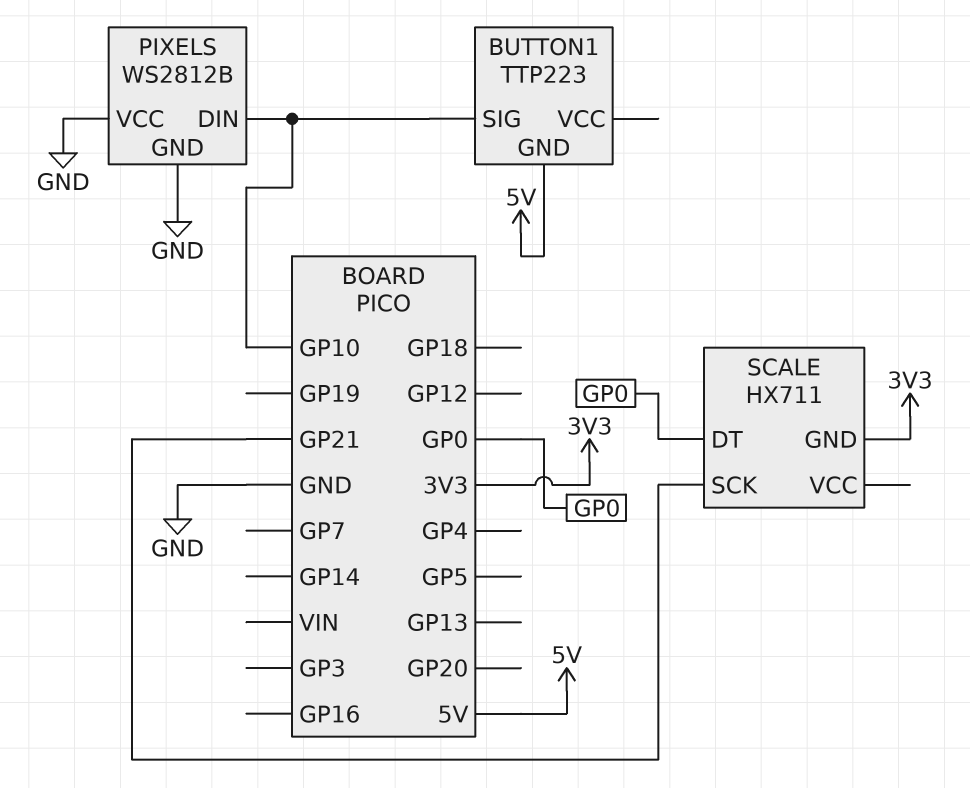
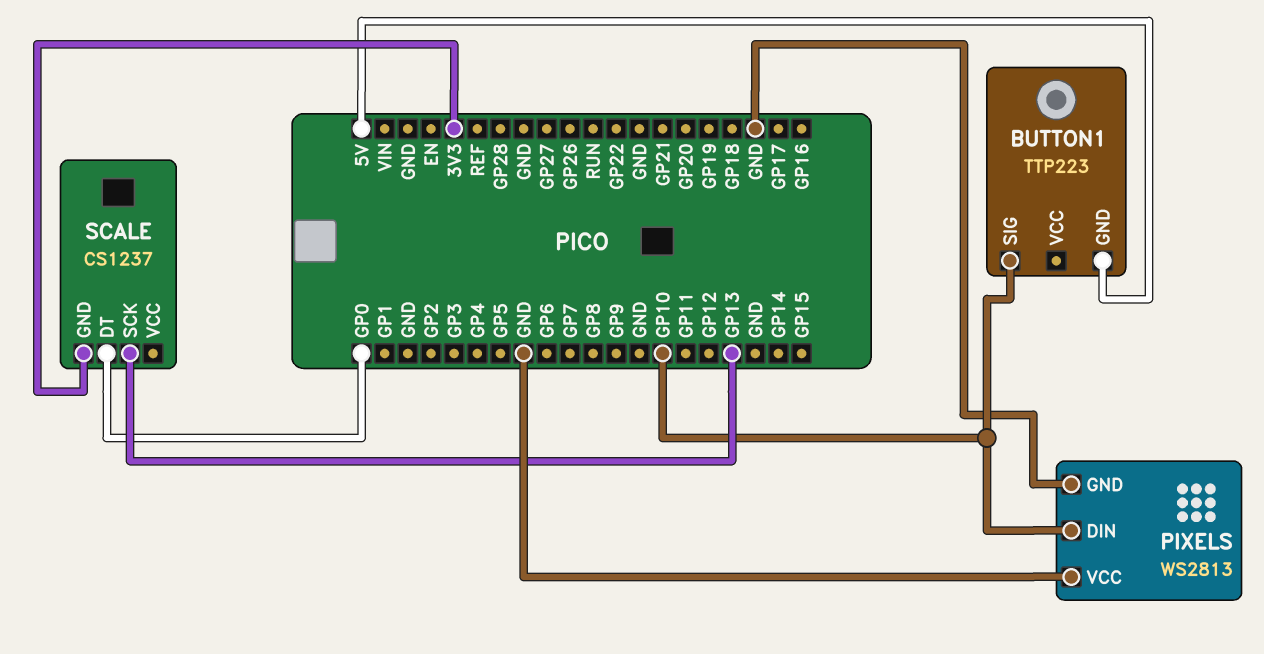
PIXELS: WS2812B -> WS2813
SCALE: HX711 -> CS1237
SCALE pin SCK: GP21 -> GP13

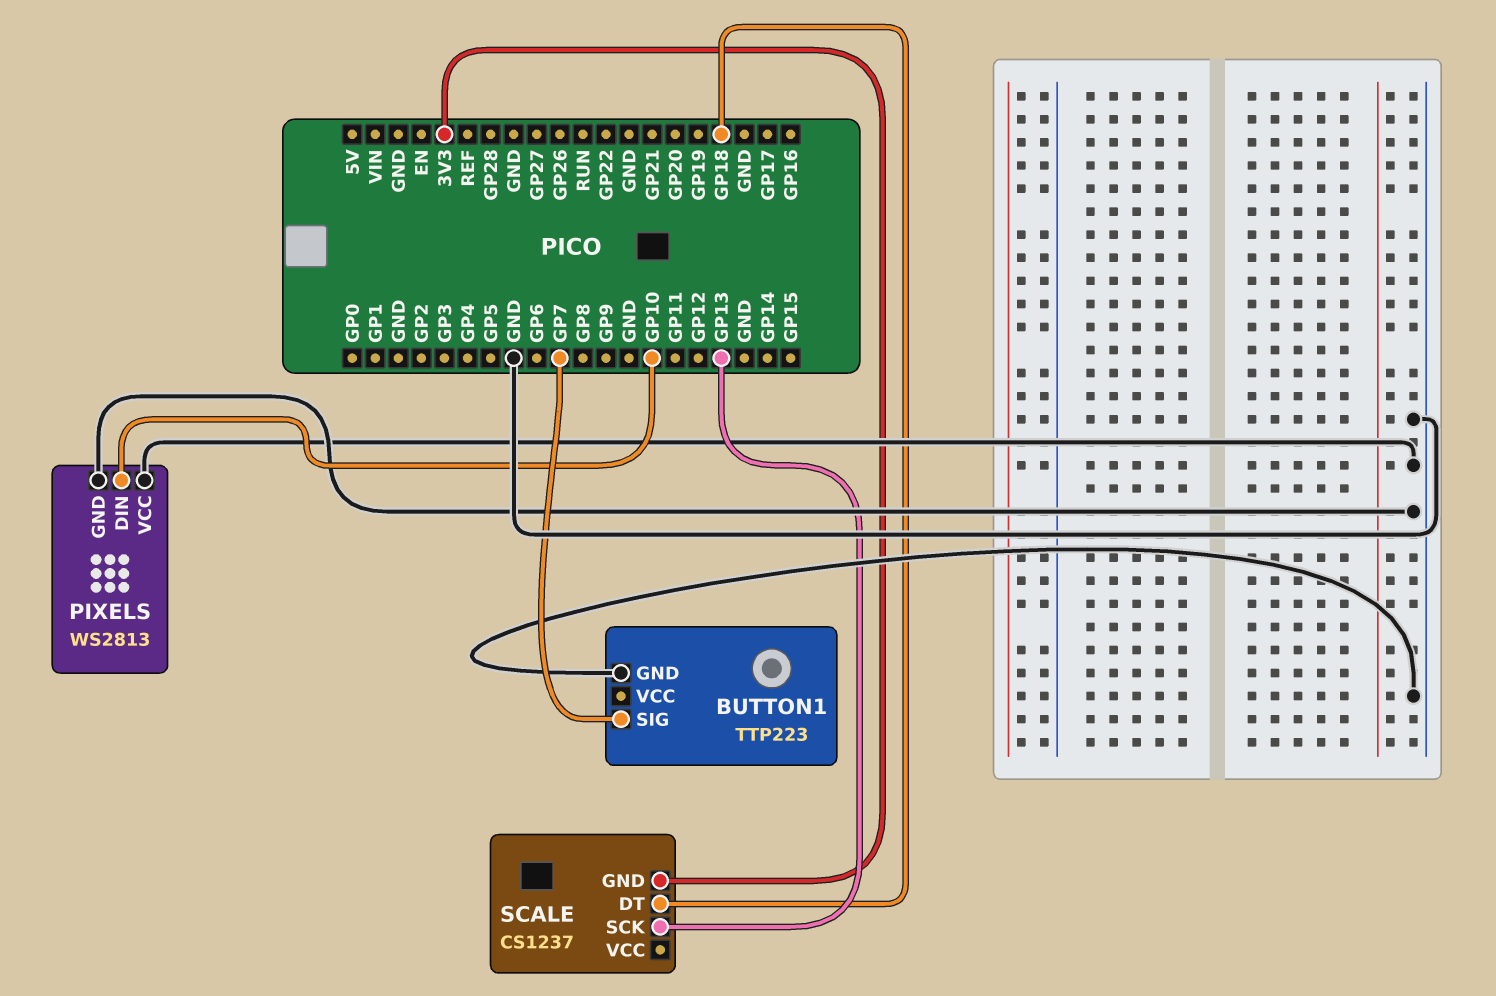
BUTTON1 pin GND: 5V -> GND
BUTTON1 pin SIG: GP10 -> GP7
SCALE pin DT: GP0 -> GP18

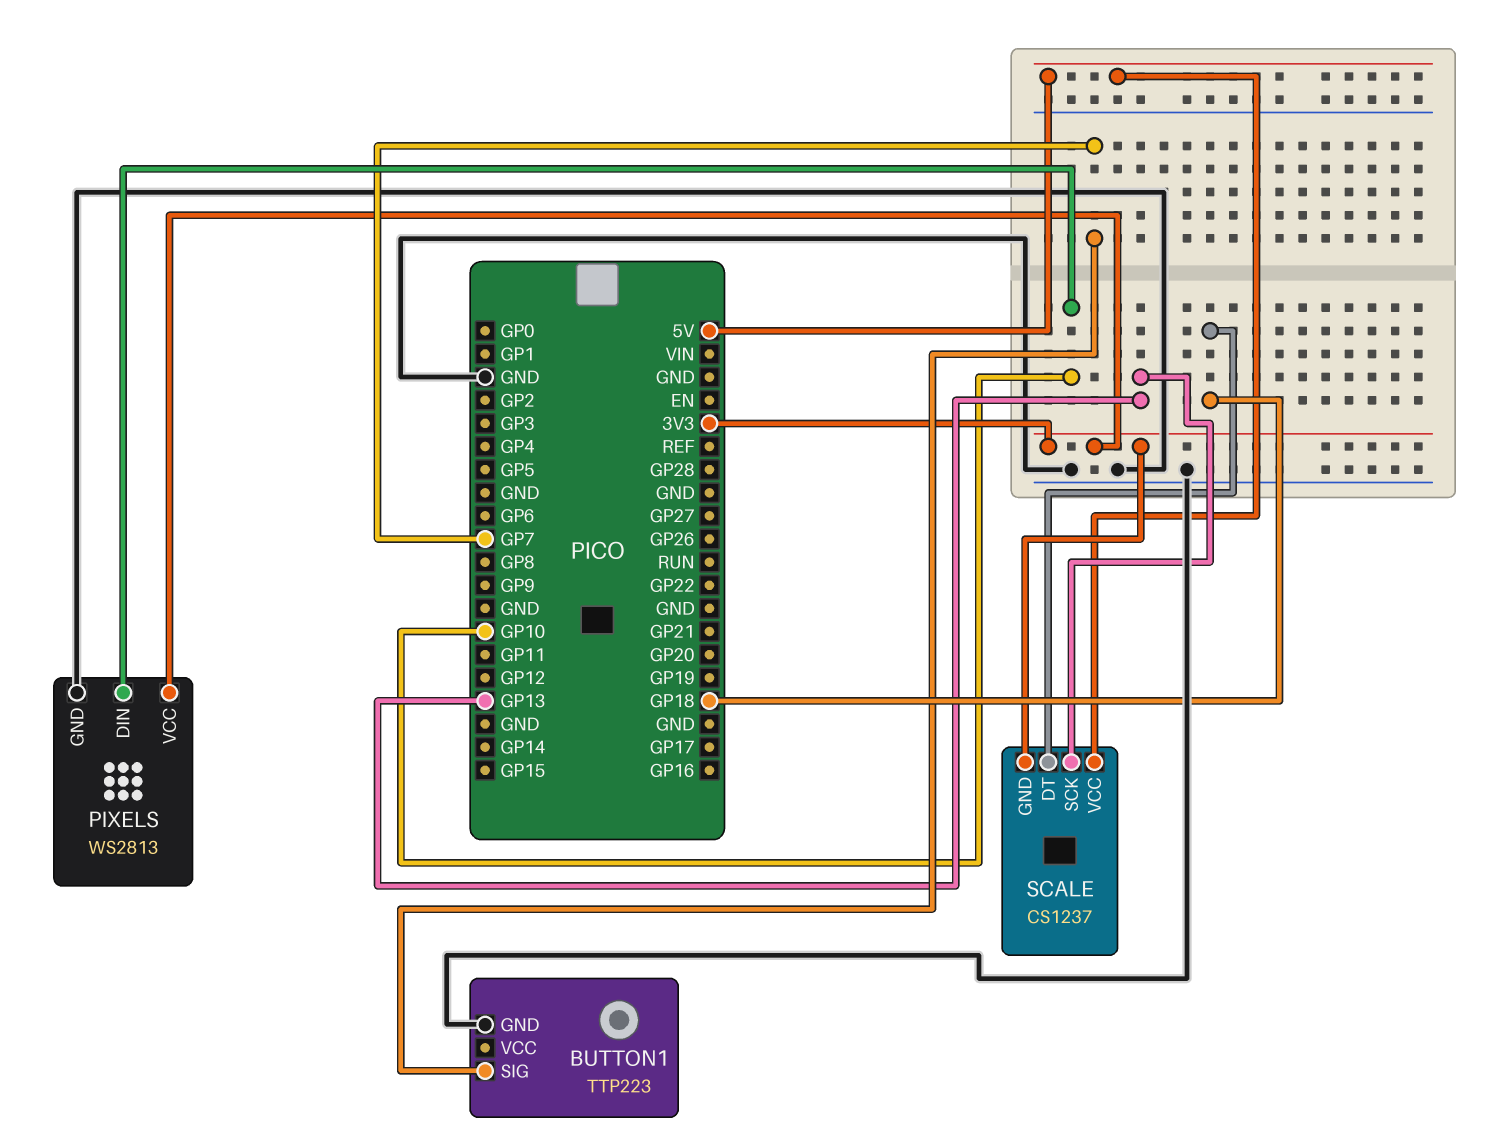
PIXELS pin VCC: GND -> 3V3
SCALE pin VCC: none -> 5V

